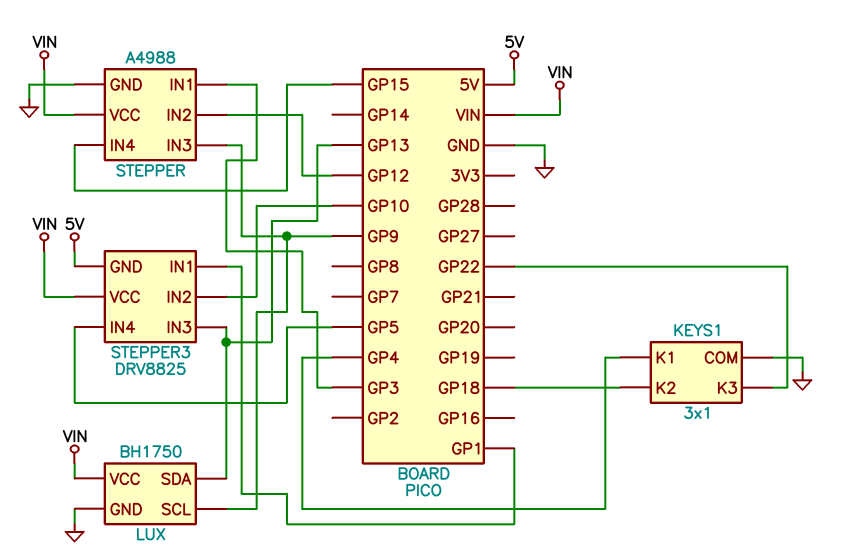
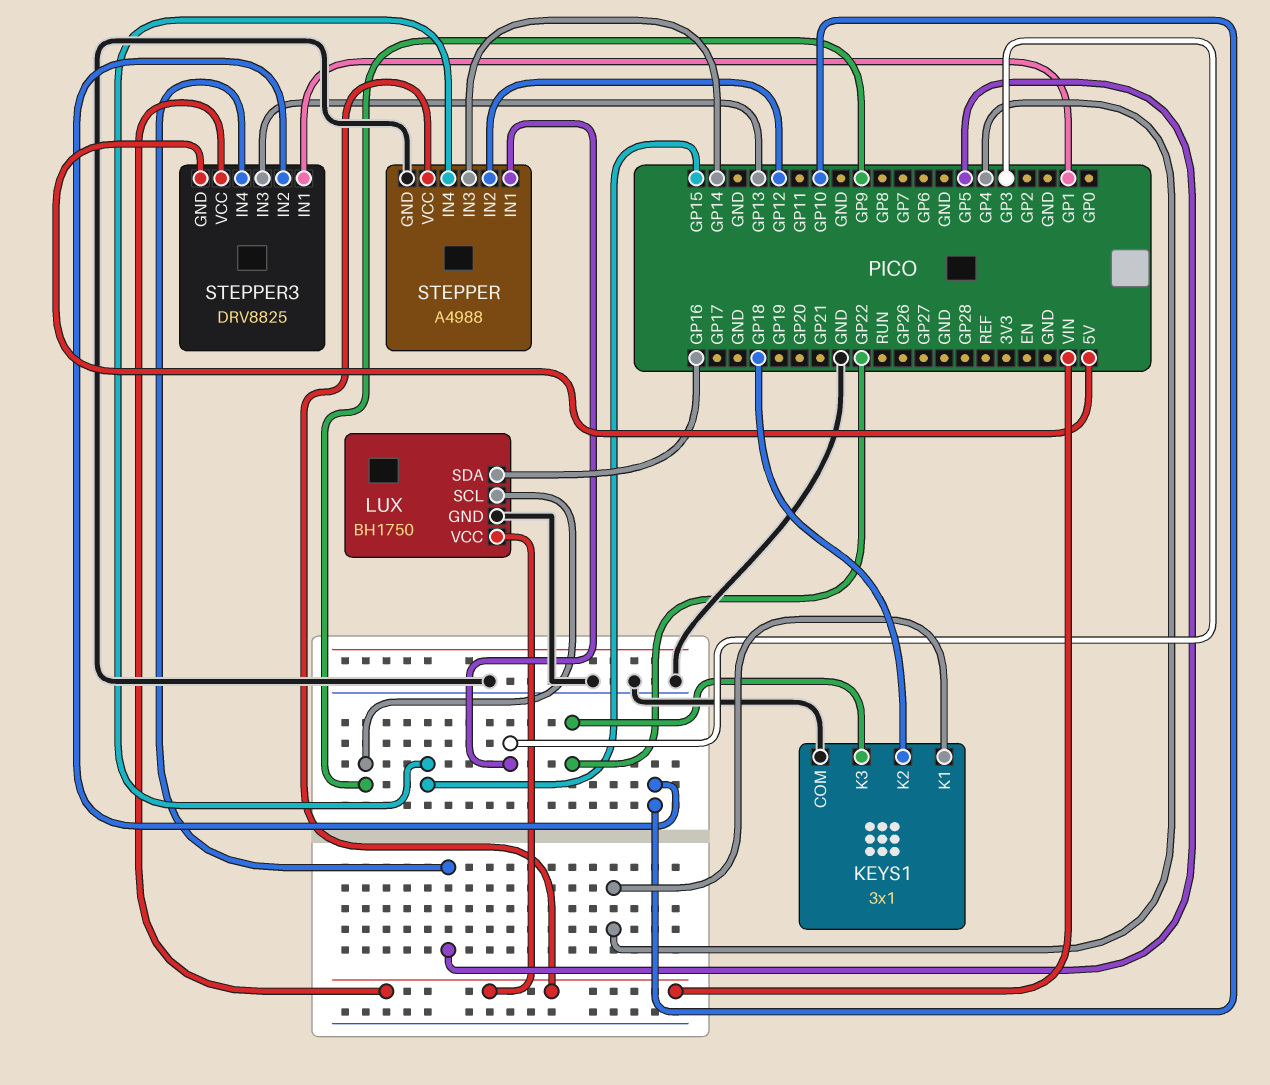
LUX pin SDA: GP13 -> GP16
STEPPER pin IN3: GP9 -> GP14

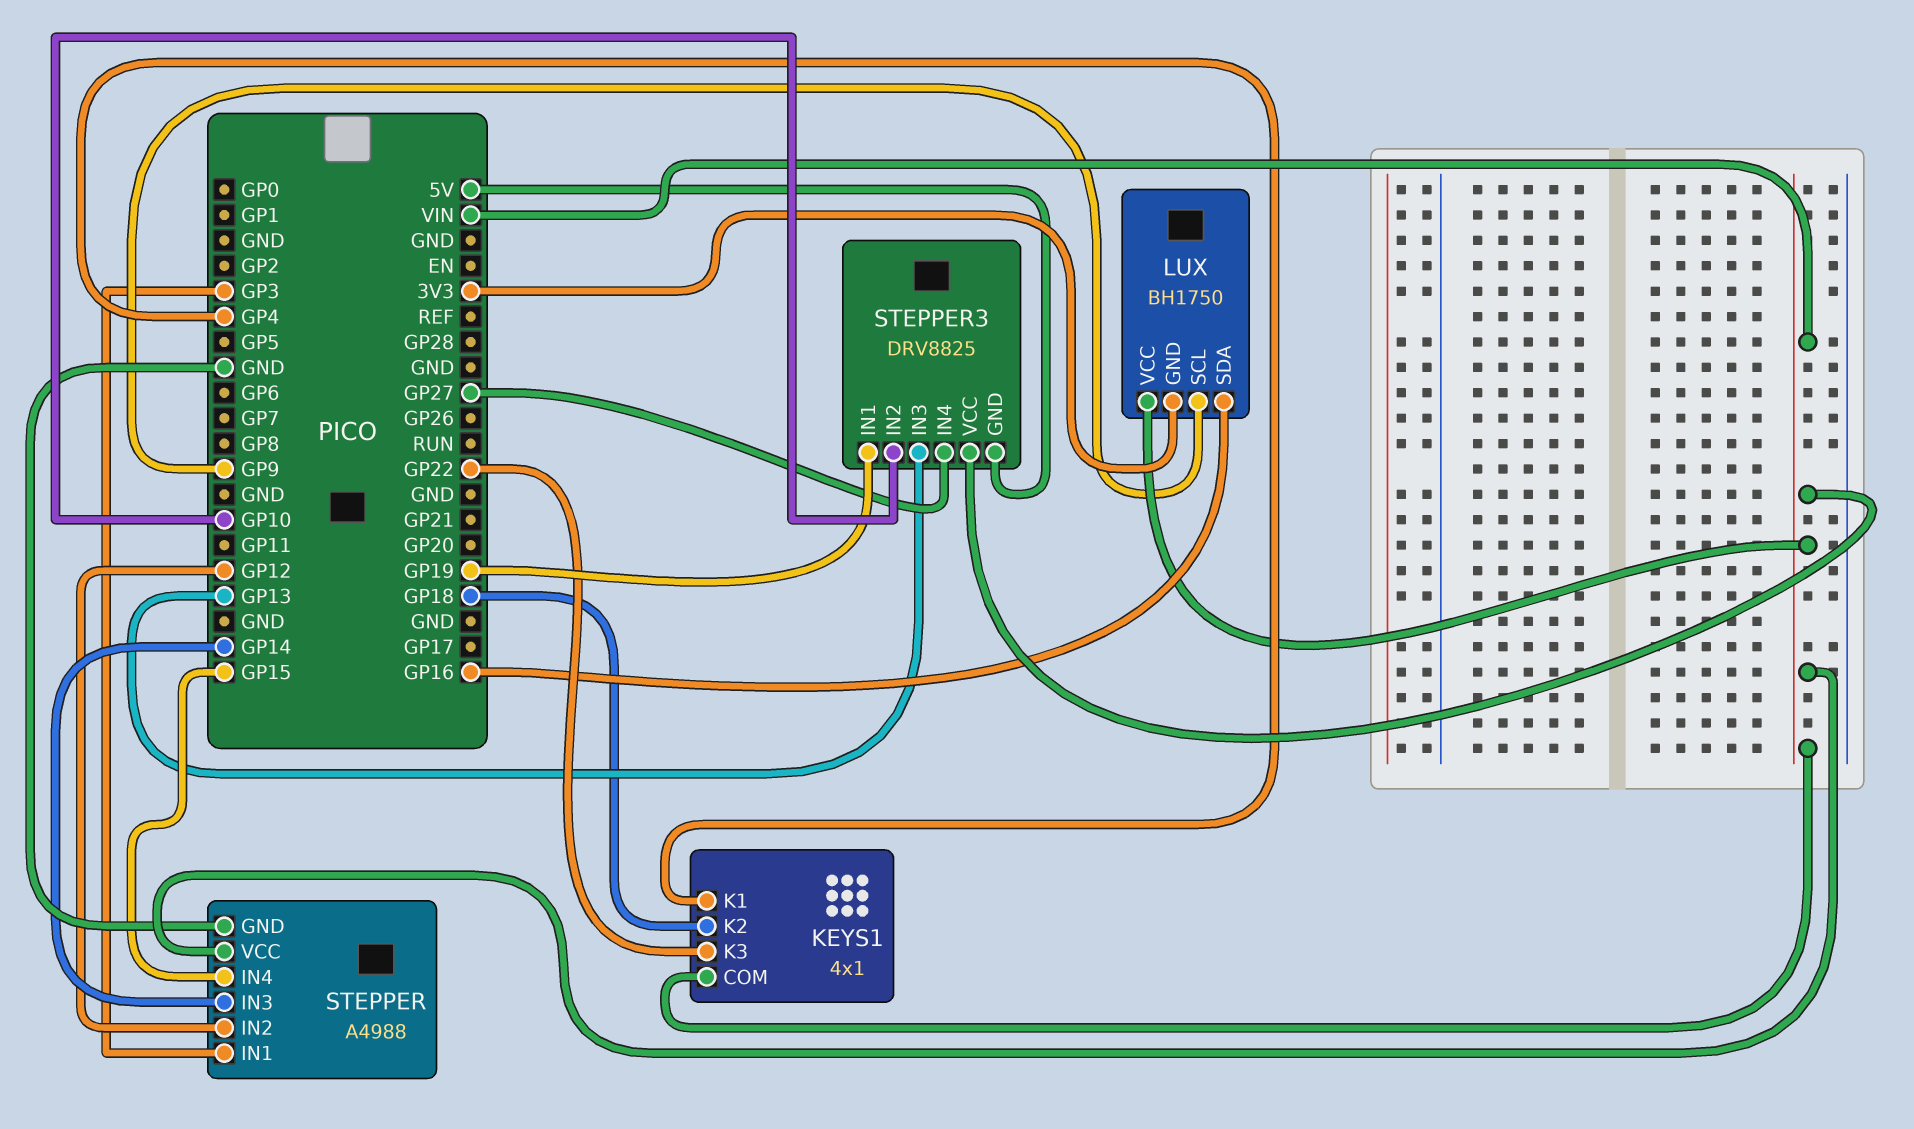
KEYS1: 3x1 -> 4x1
KEYS1 pin COM: GND -> VIN
LUX pin GND: GND -> 3V3
STEPPER3 pin IN1: GP1 -> GP19
STEPPER3 pin IN4: GP5 -> GP27

